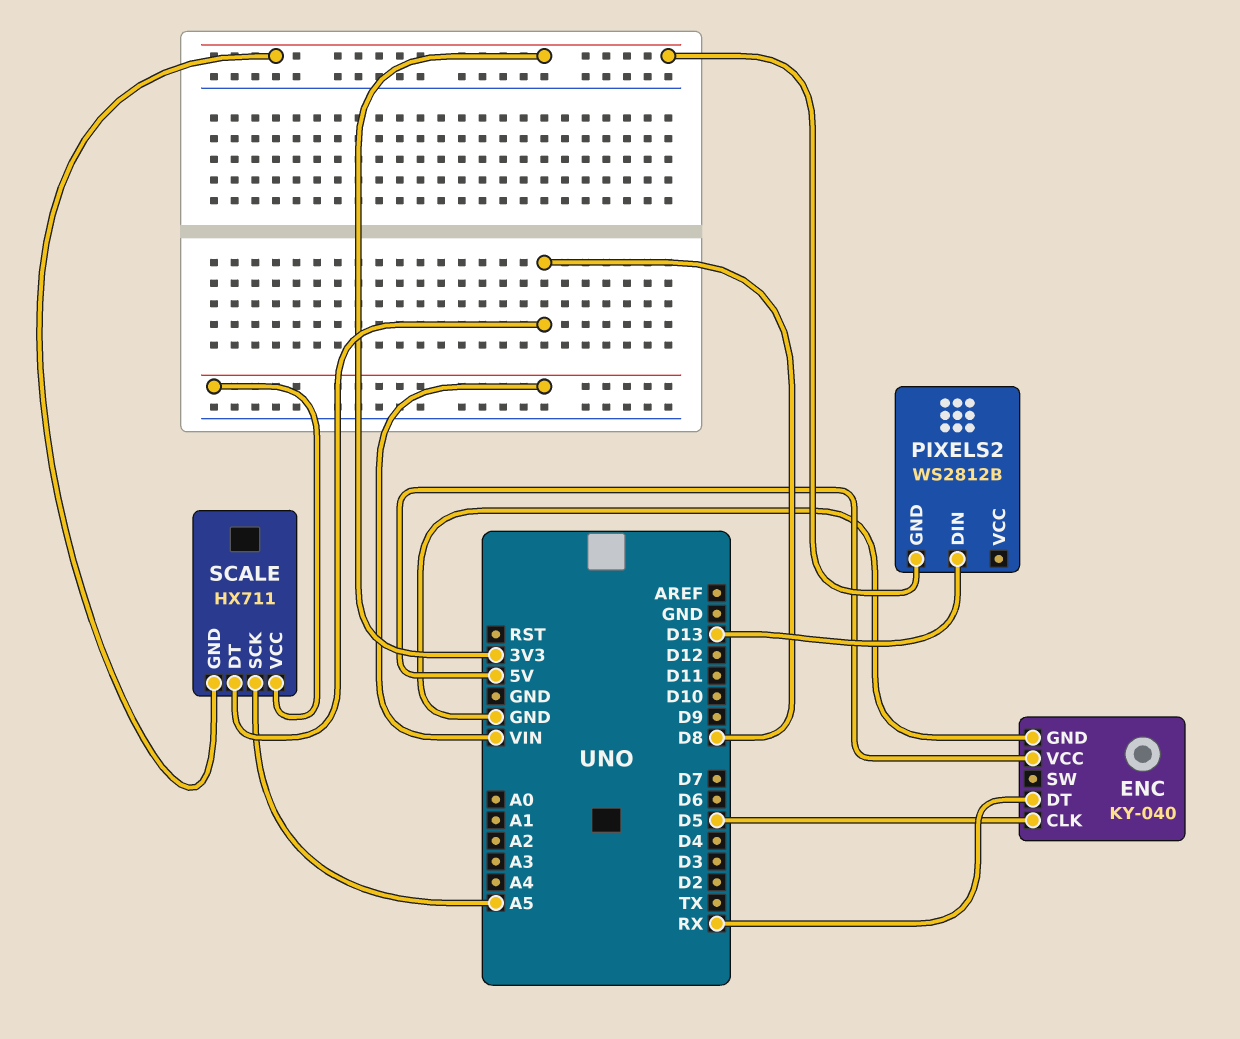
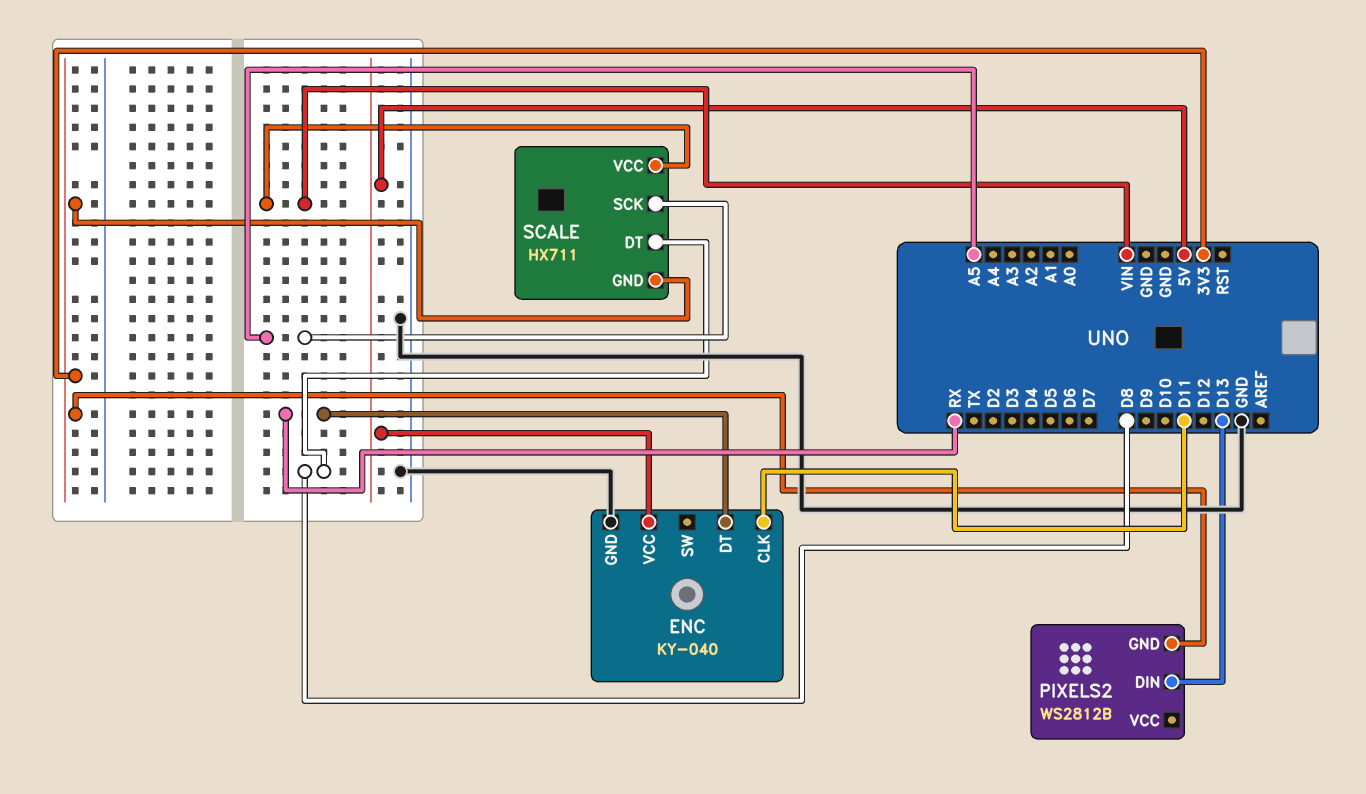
ENC pin CLK: D5 -> D11

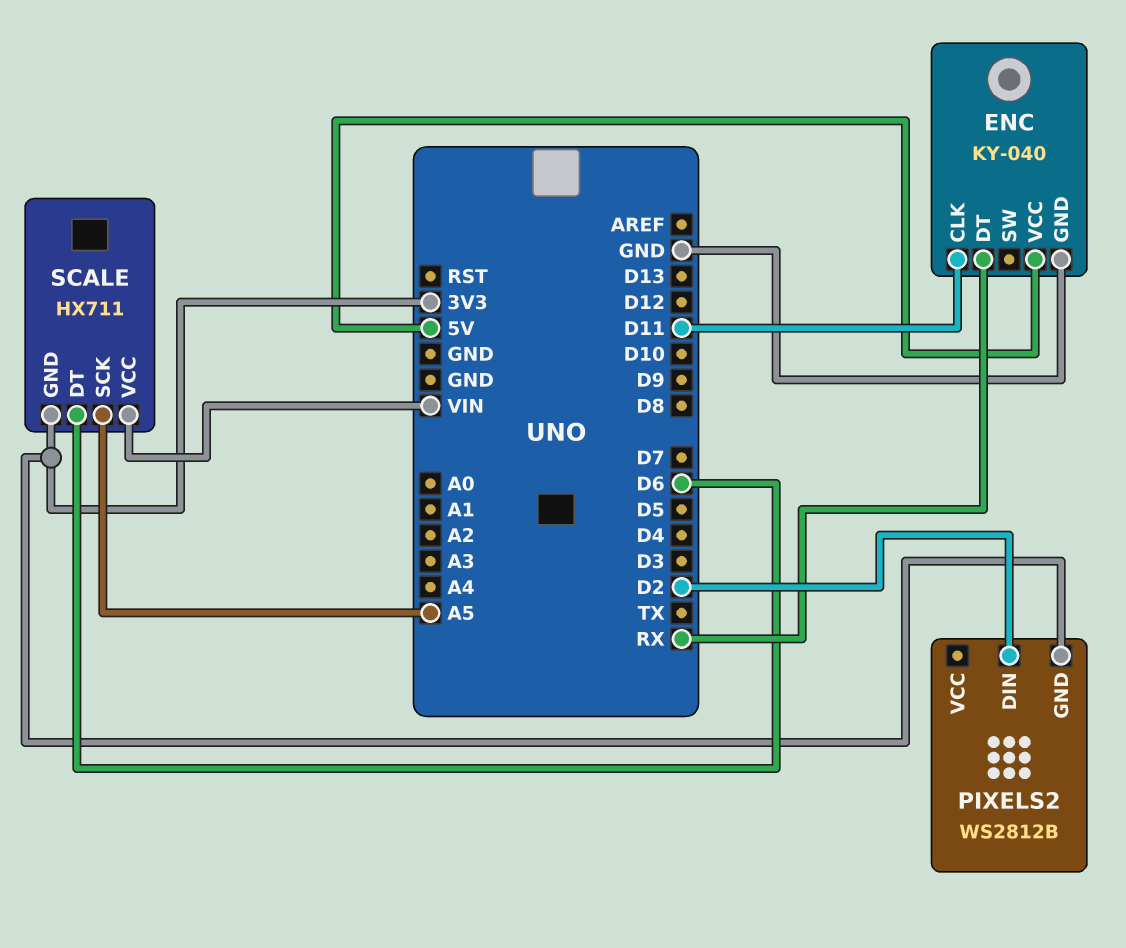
PIXELS2 pin DIN: D13 -> D2
SCALE pin DT: D8 -> D6

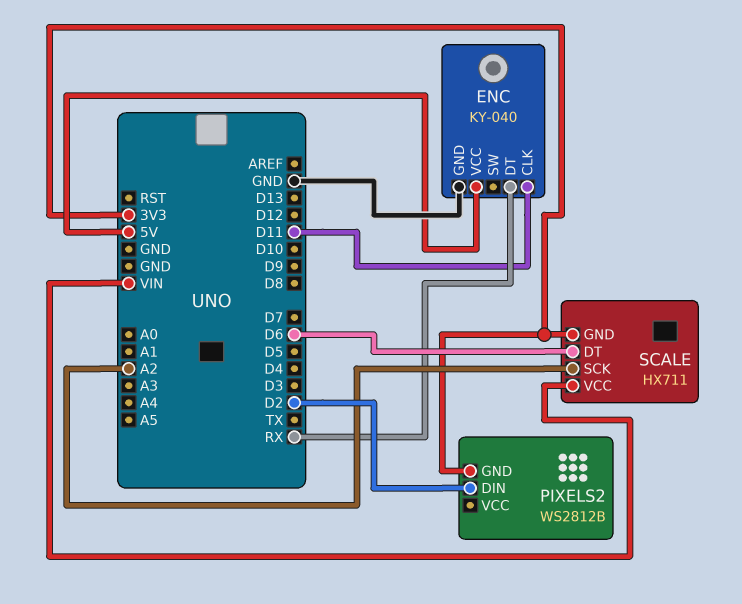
SCALE pin SCK: A5 -> A2

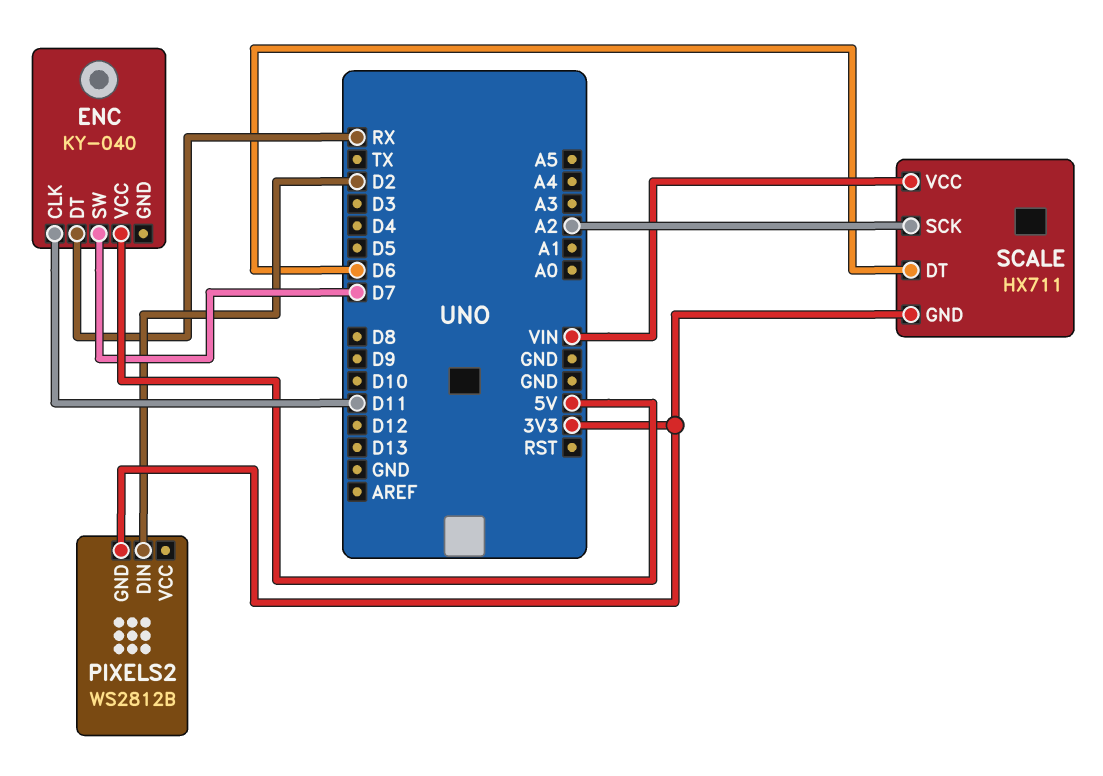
ENC pin GND: GND -> none
ENC pin SW: none -> D7

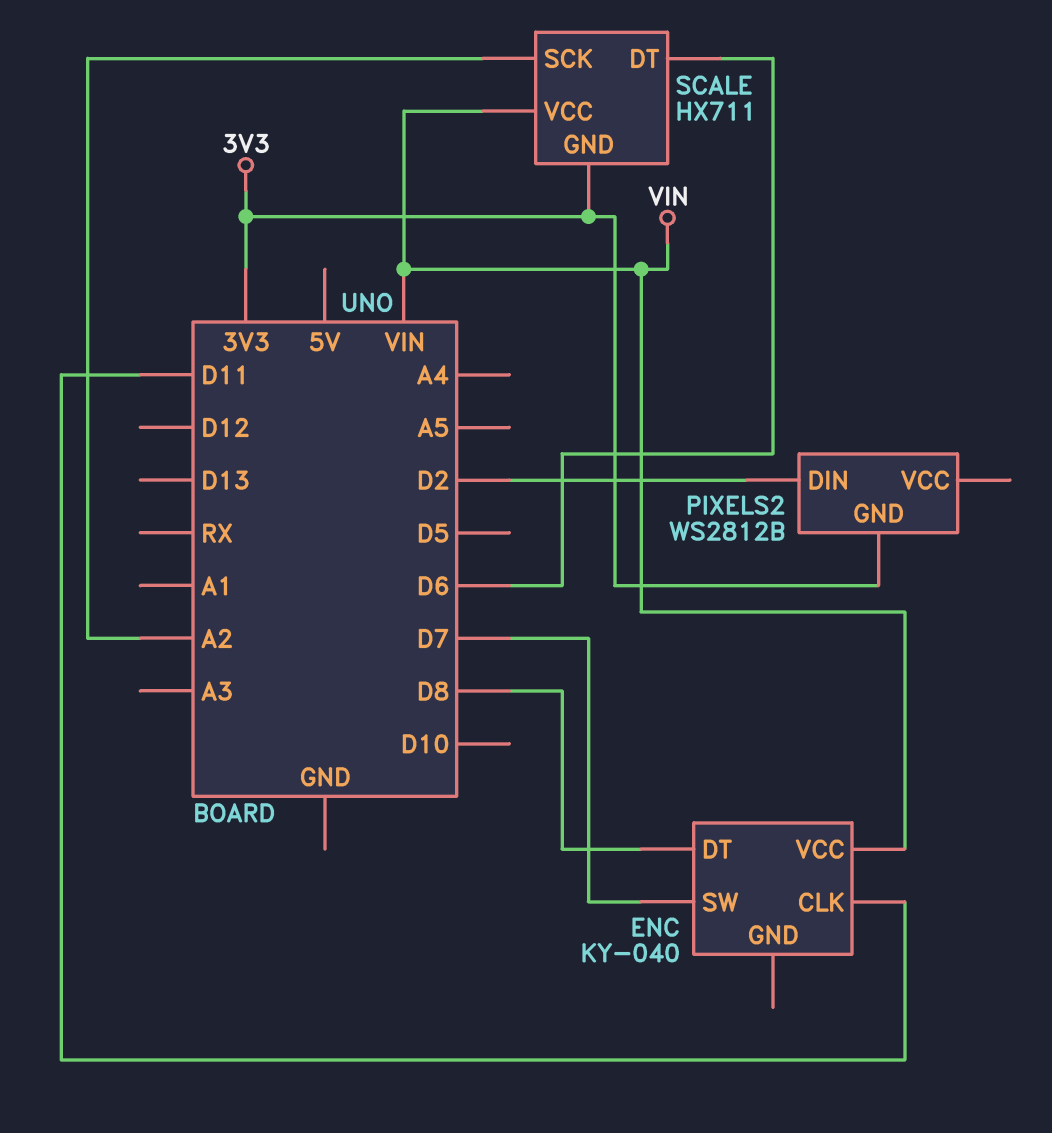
ENC pin DT: RX -> D8
ENC pin VCC: 5V -> VIN

